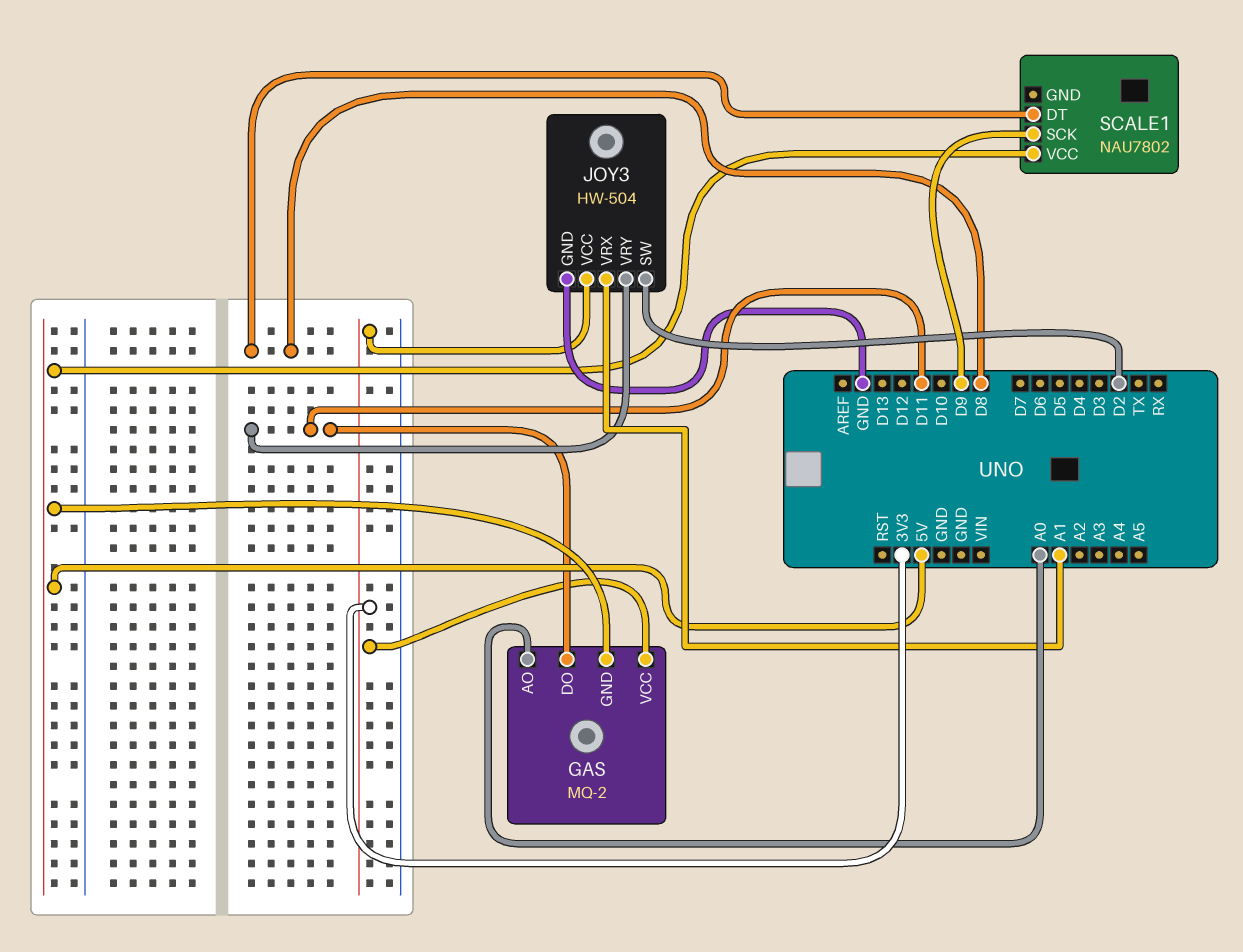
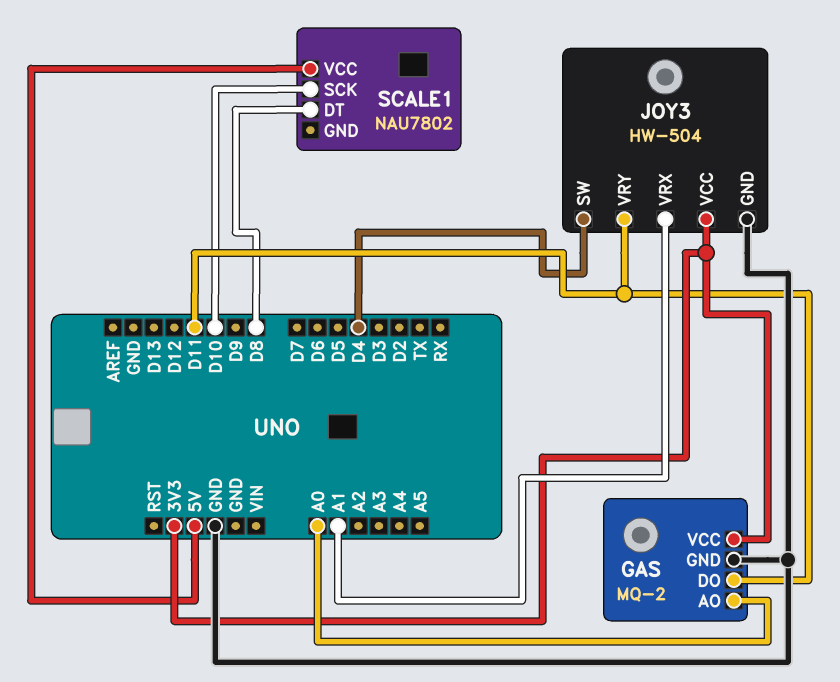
GAS pin GND: 5V -> GND
JOY3 pin SW: D2 -> D4
SCALE1 pin SCK: D9 -> D10

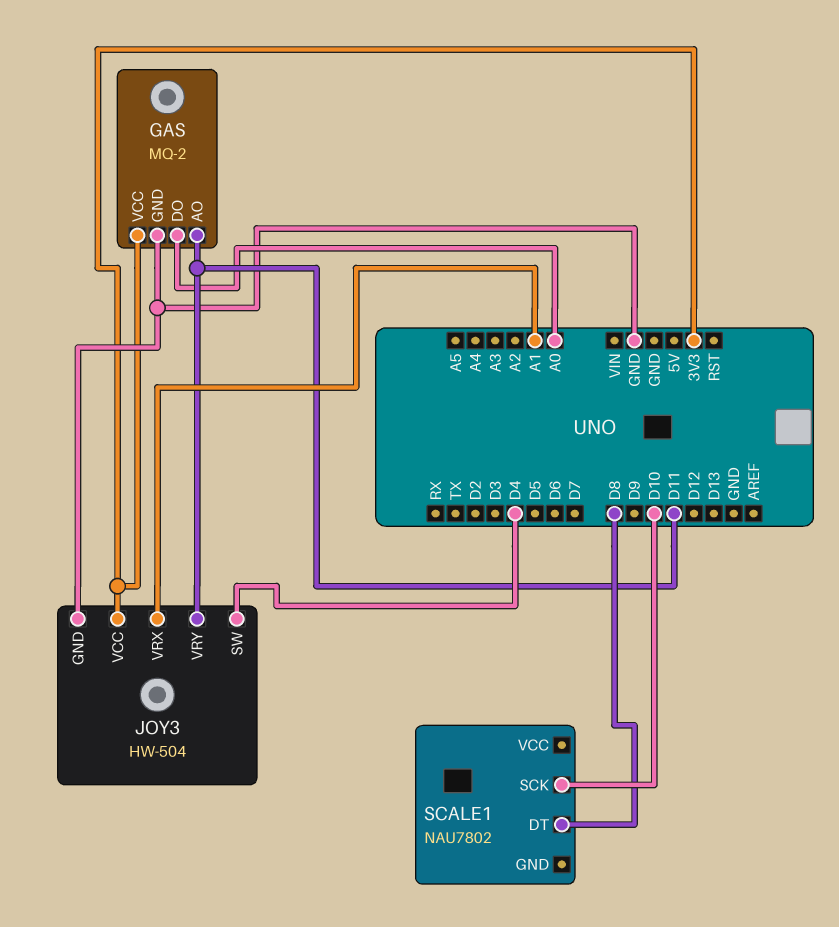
GAS pin AO: A0 -> D11
GAS pin DO: D11 -> A0
SCALE1 pin VCC: 5V -> none

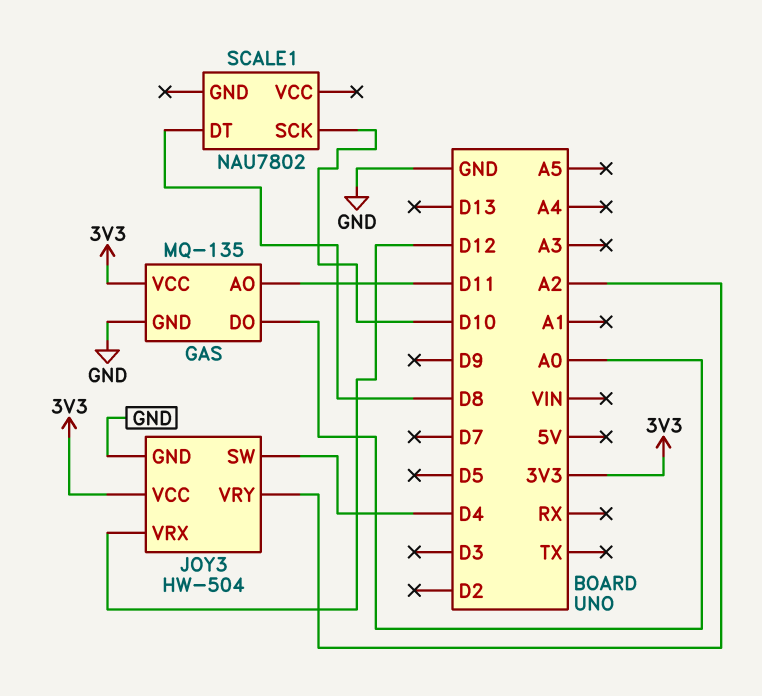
GAS: MQ-2 -> MQ-135
JOY3 pin VRX: A1 -> D12
JOY3 pin VRY: D11 -> A2

